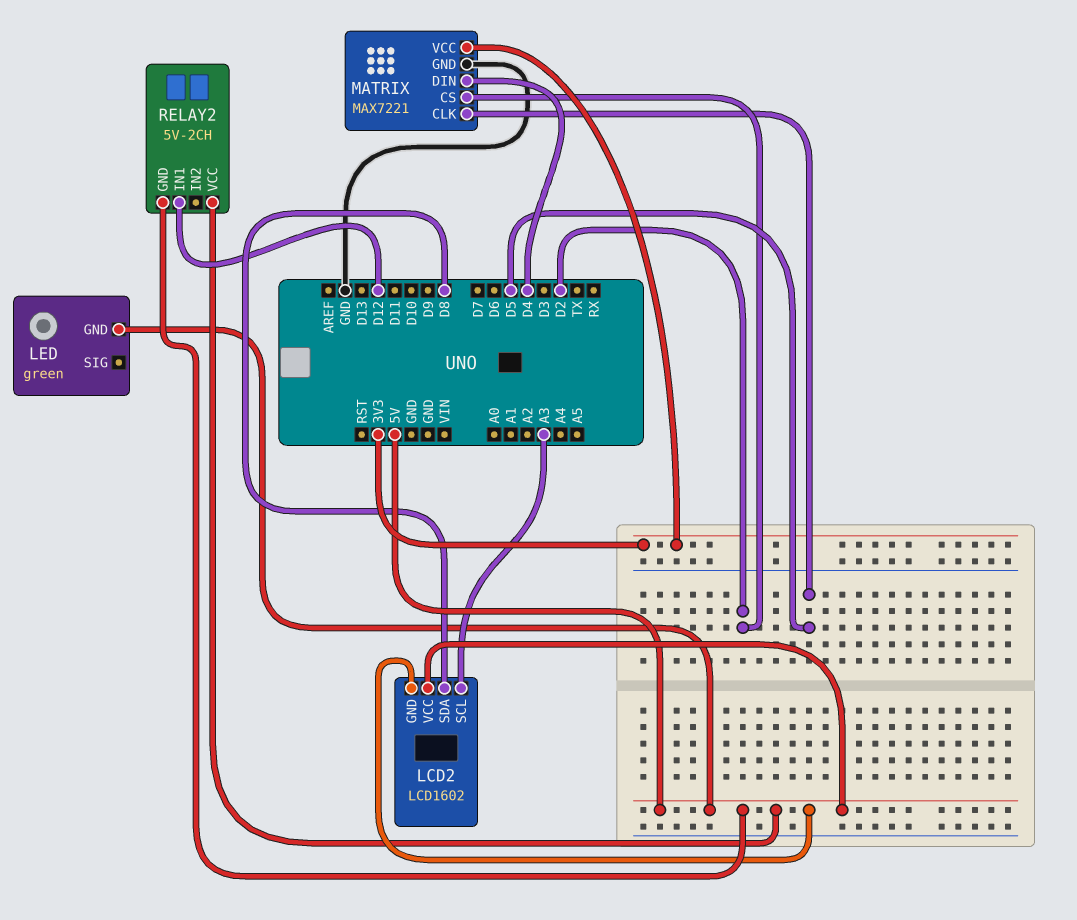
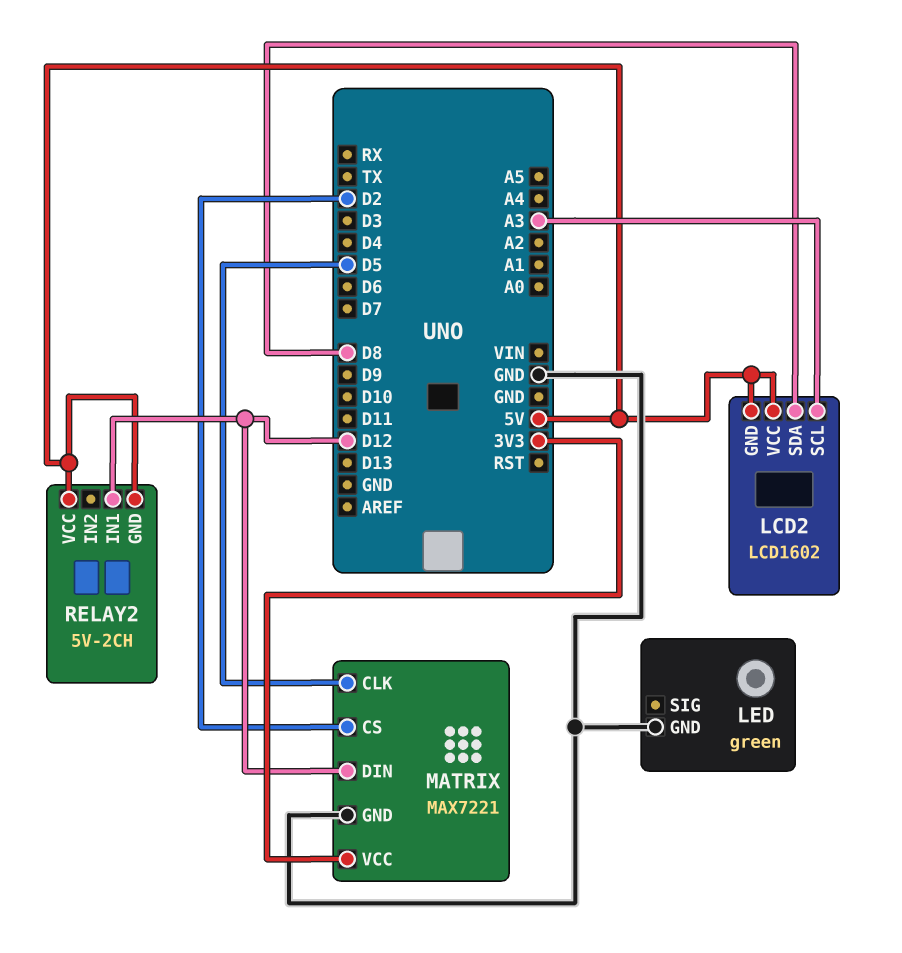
LED pin GND: 5V -> GND
MATRIX pin DIN: D4 -> D12

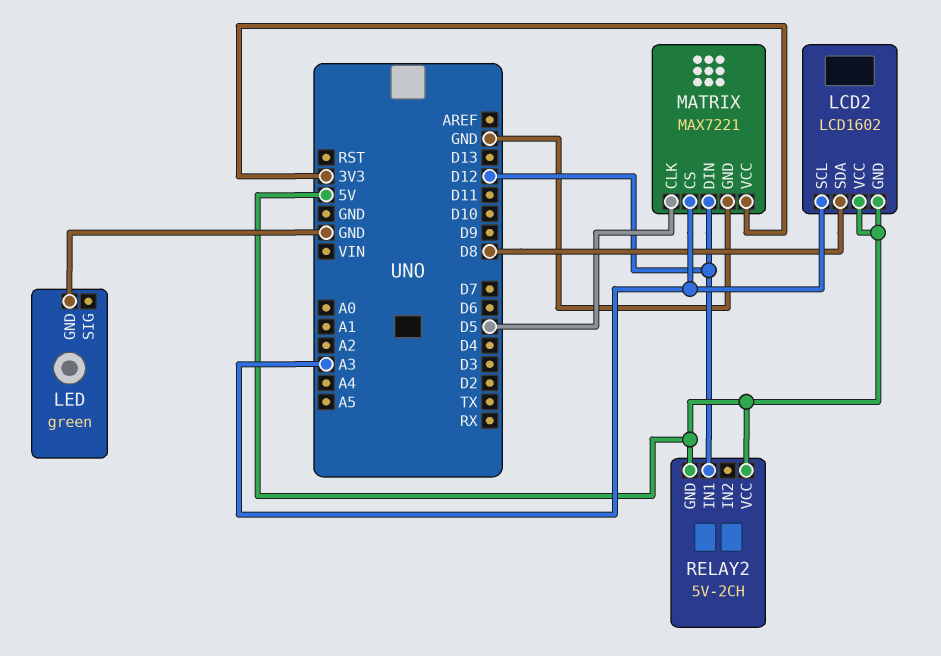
MATRIX pin CS: D2 -> A3

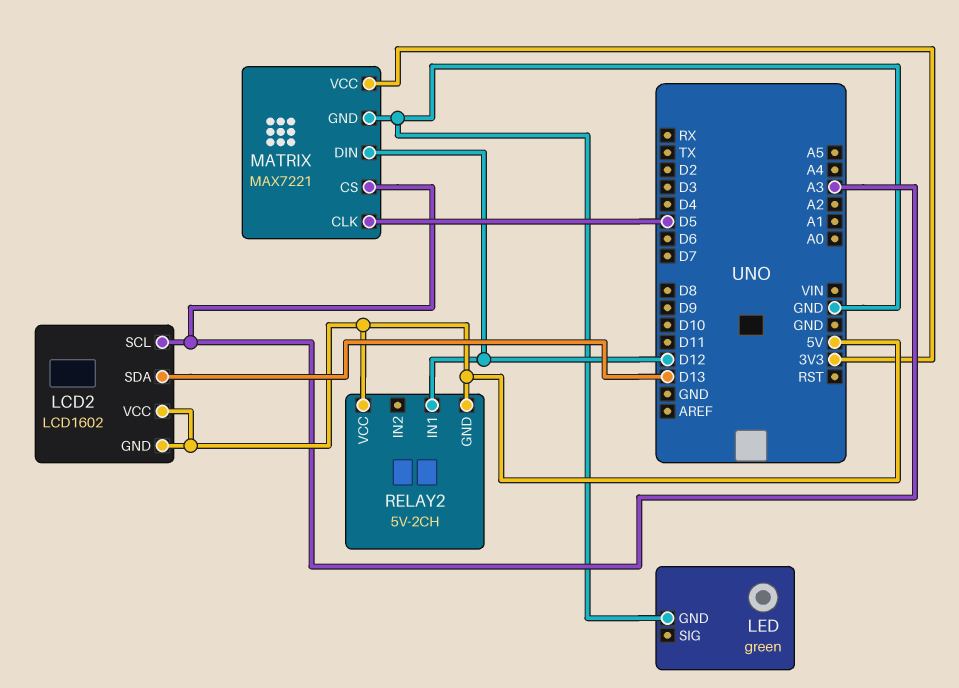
LCD2 pin SDA: D8 -> D13

